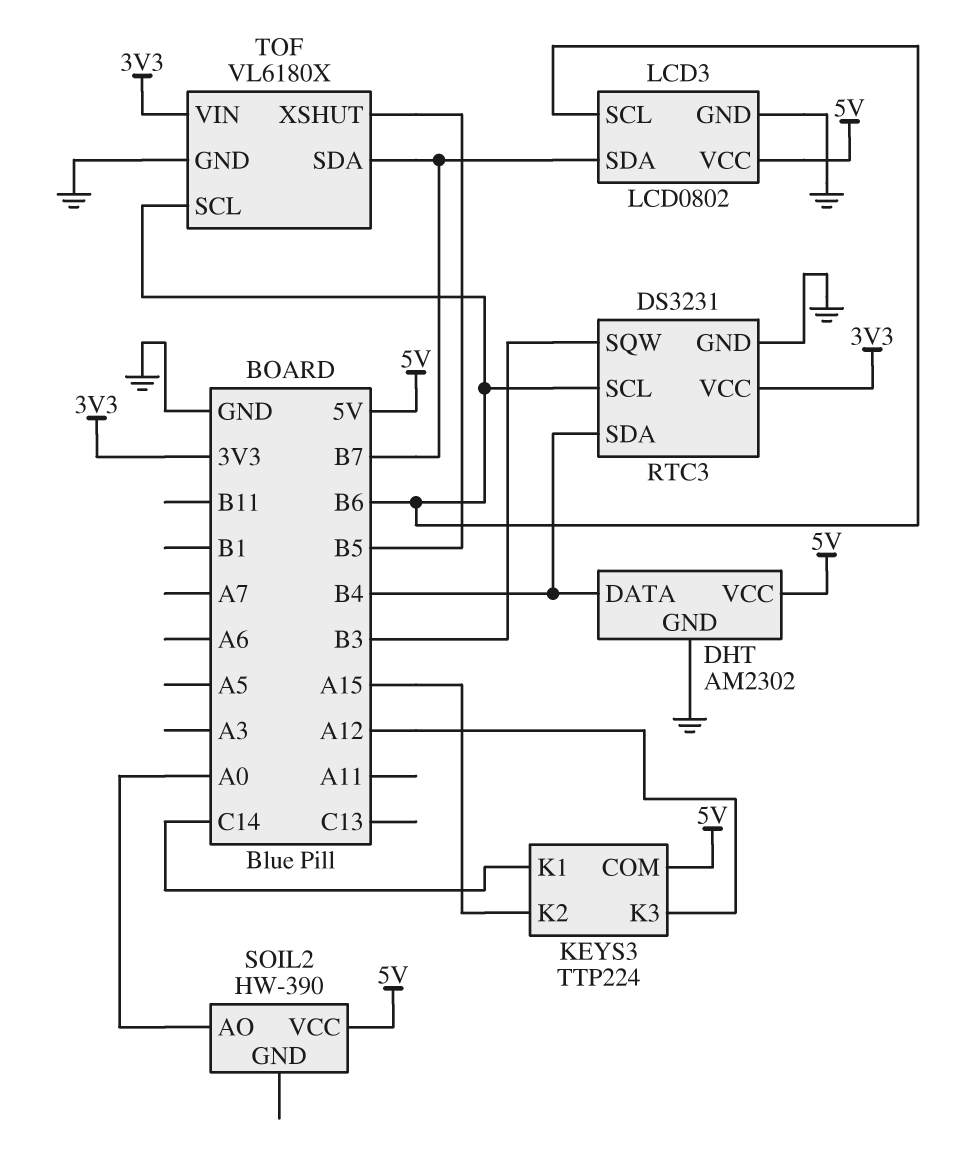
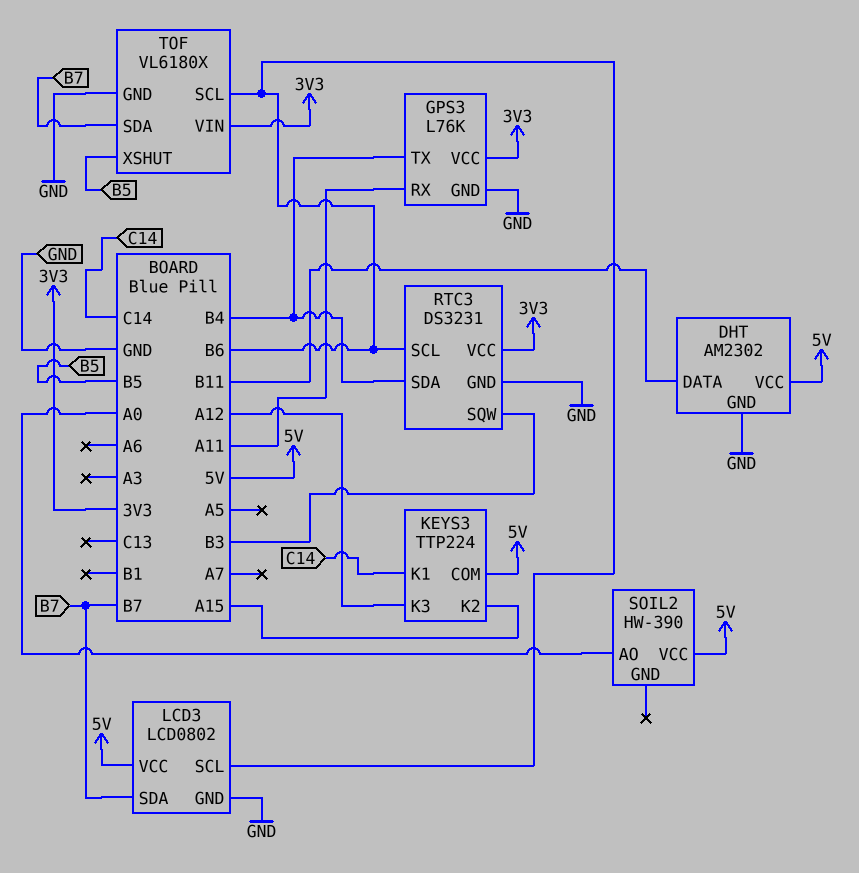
DHT pin DATA: B4 -> B11
GPS3: none -> L76K
GPS3 pin GND: none -> GND
GPS3 pin RX: none -> A11
GPS3 pin TX: none -> B4
GPS3 pin VCC: none -> 3V3

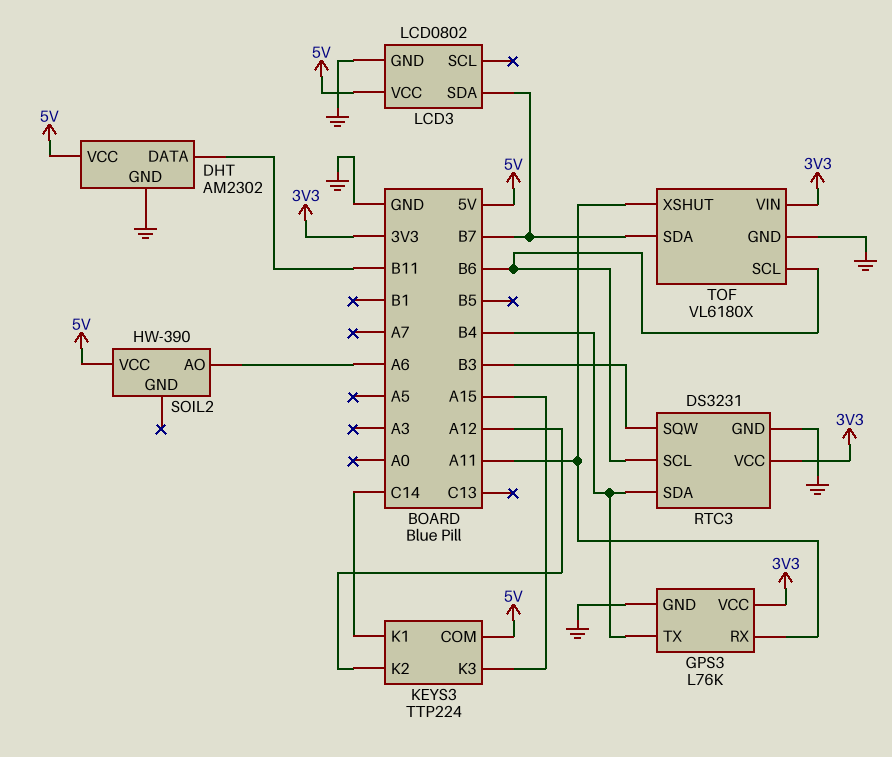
KEYS3 pin K2: A15 -> A12
KEYS3 pin K3: A12 -> A15
LCD3 pin SCL: B6 -> none
SOIL2 pin AO: A0 -> A6
TOF pin XSHUT: B5 -> A11

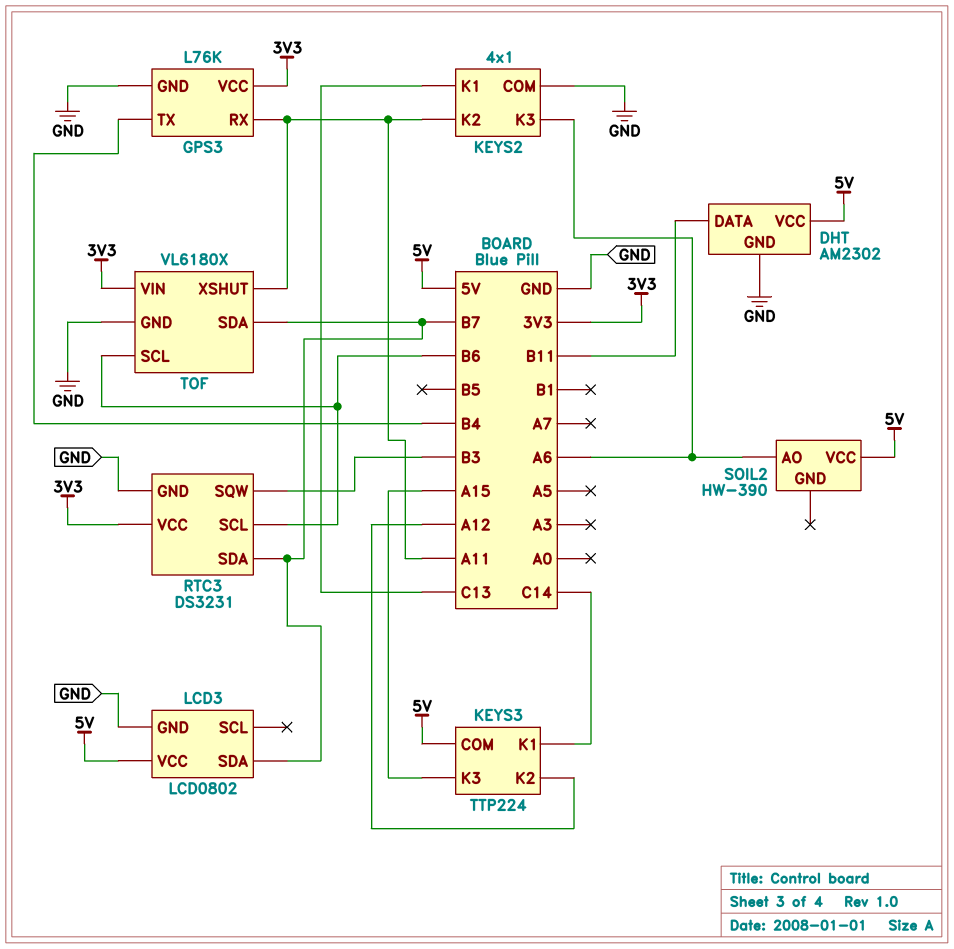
KEYS2: none -> 4x1
KEYS2 pin COM: none -> GND
KEYS2 pin K1: none -> C13
KEYS2 pin K2: none -> A11
KEYS2 pin K3: none -> A6
RTC3 pin SDA: B4 -> B7

